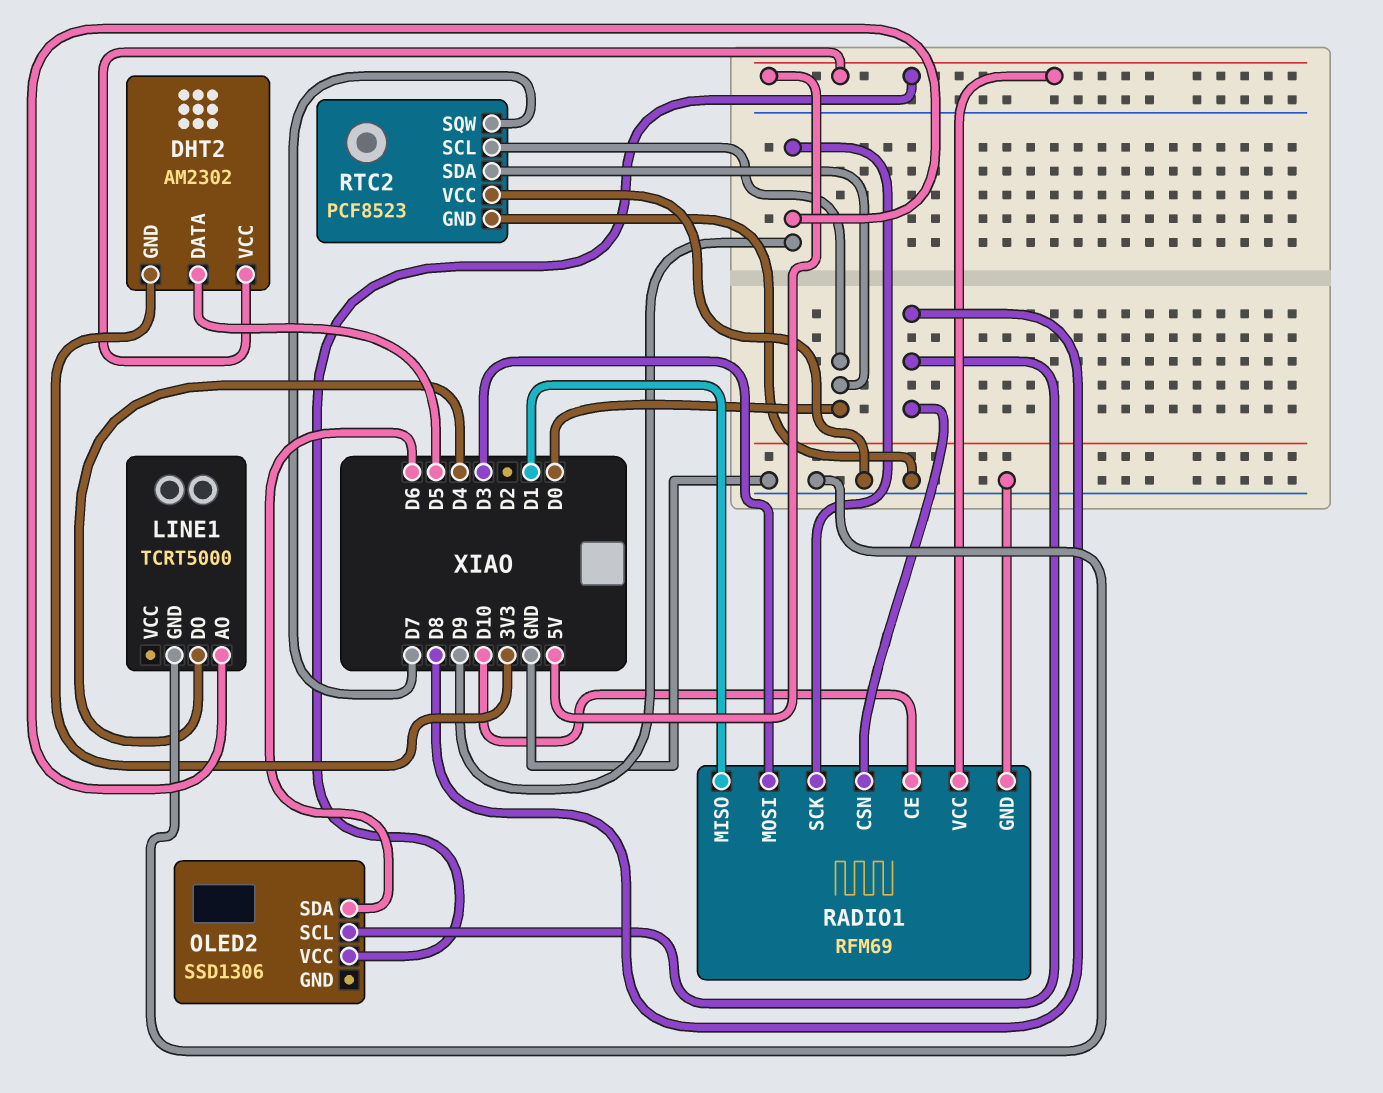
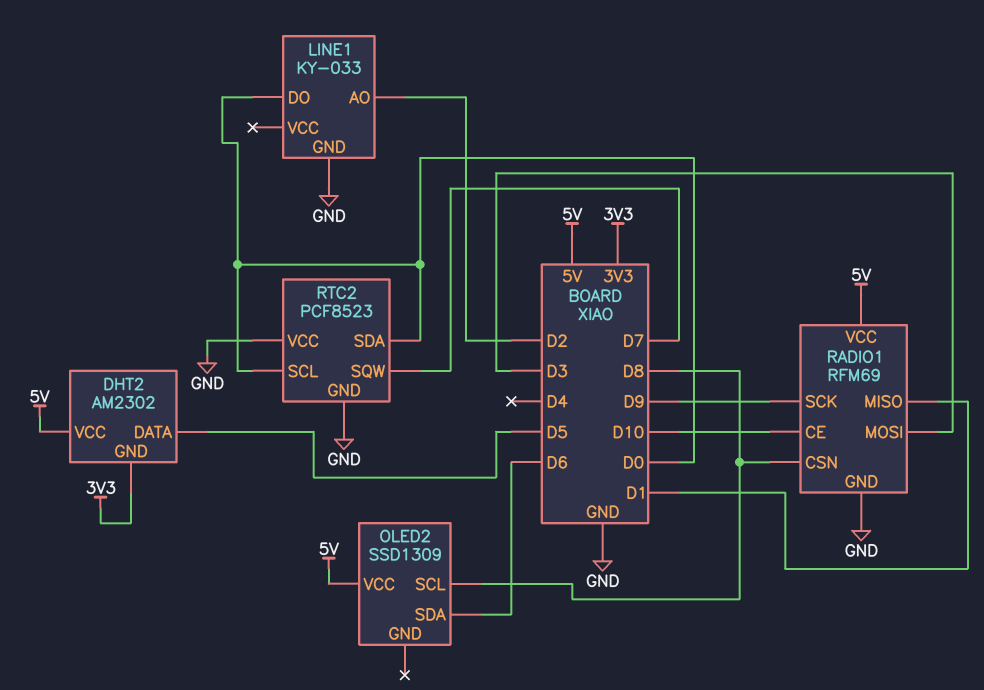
LINE1: TCRT5000 -> KY-033
LINE1 pin AO: D9 -> D2
LINE1 pin DO: D4 -> D0
OLED2: SSD1306 -> SSD1309

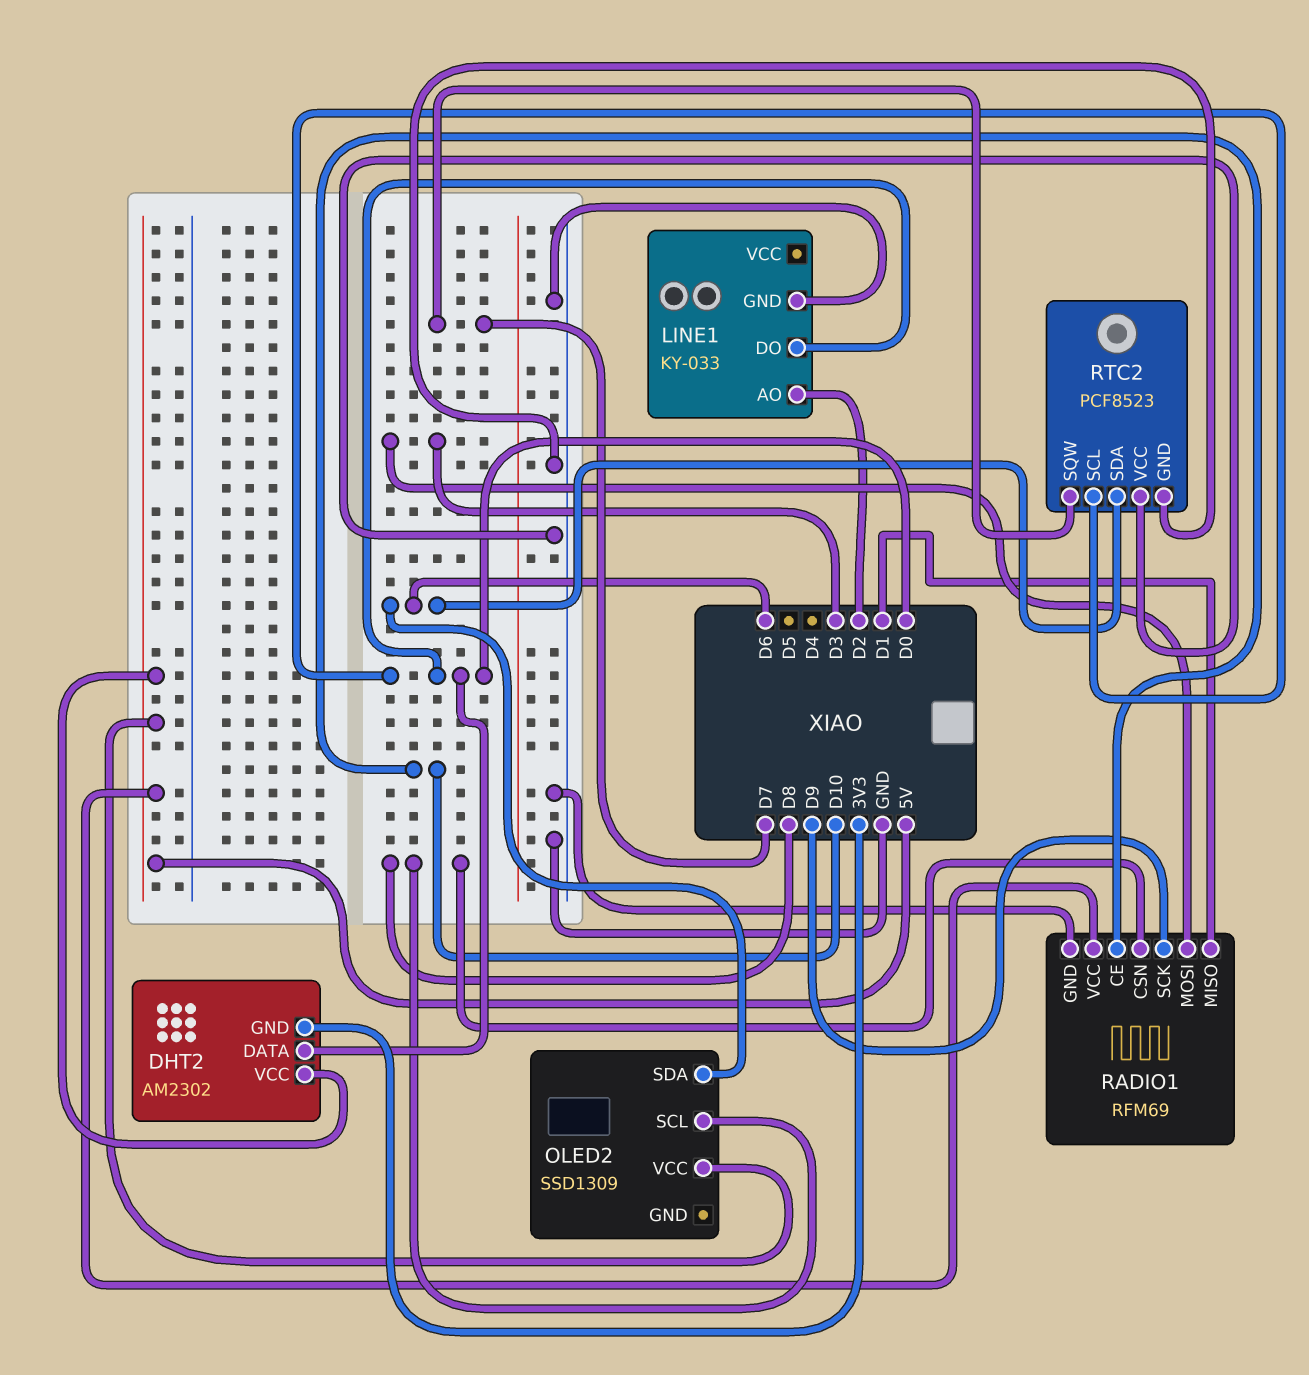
DHT2 pin DATA: D5 -> D0
RTC2 pin SDA: D0 -> D6

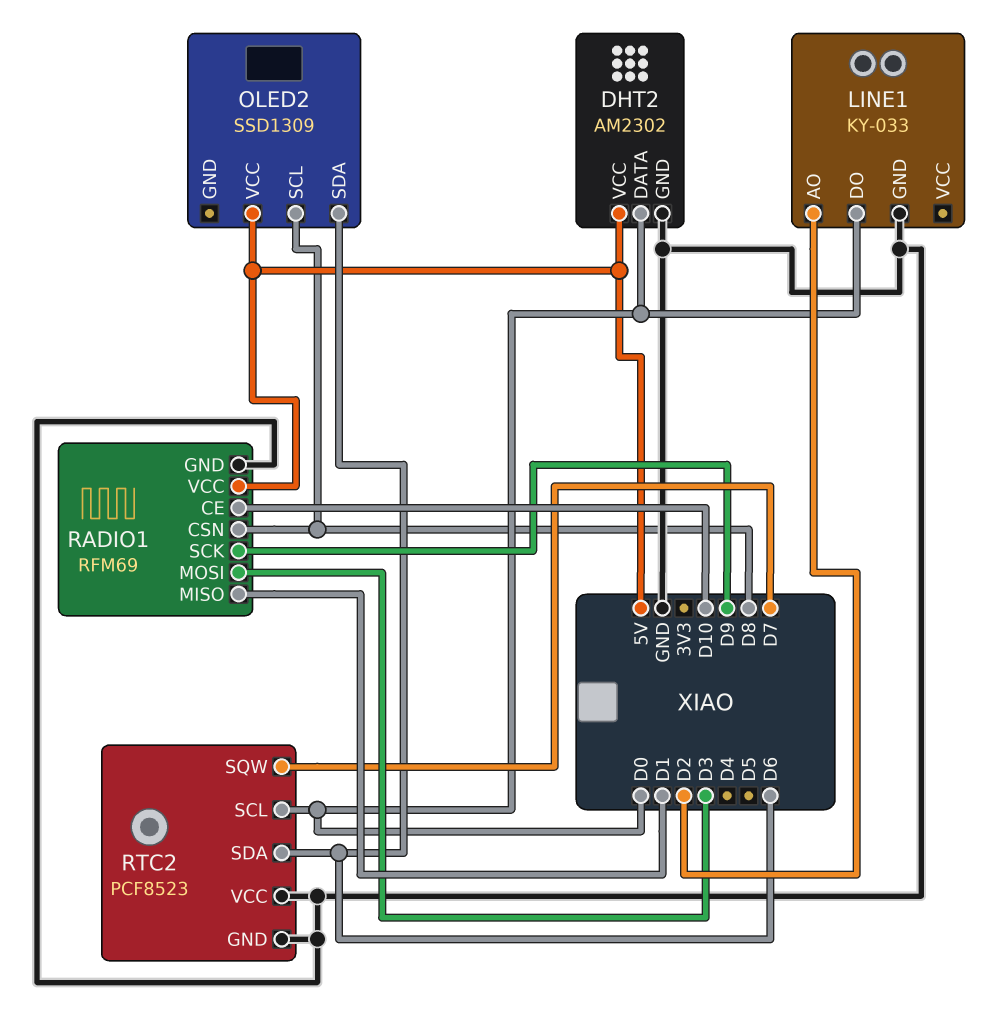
DHT2 pin GND: 3V3 -> GND

